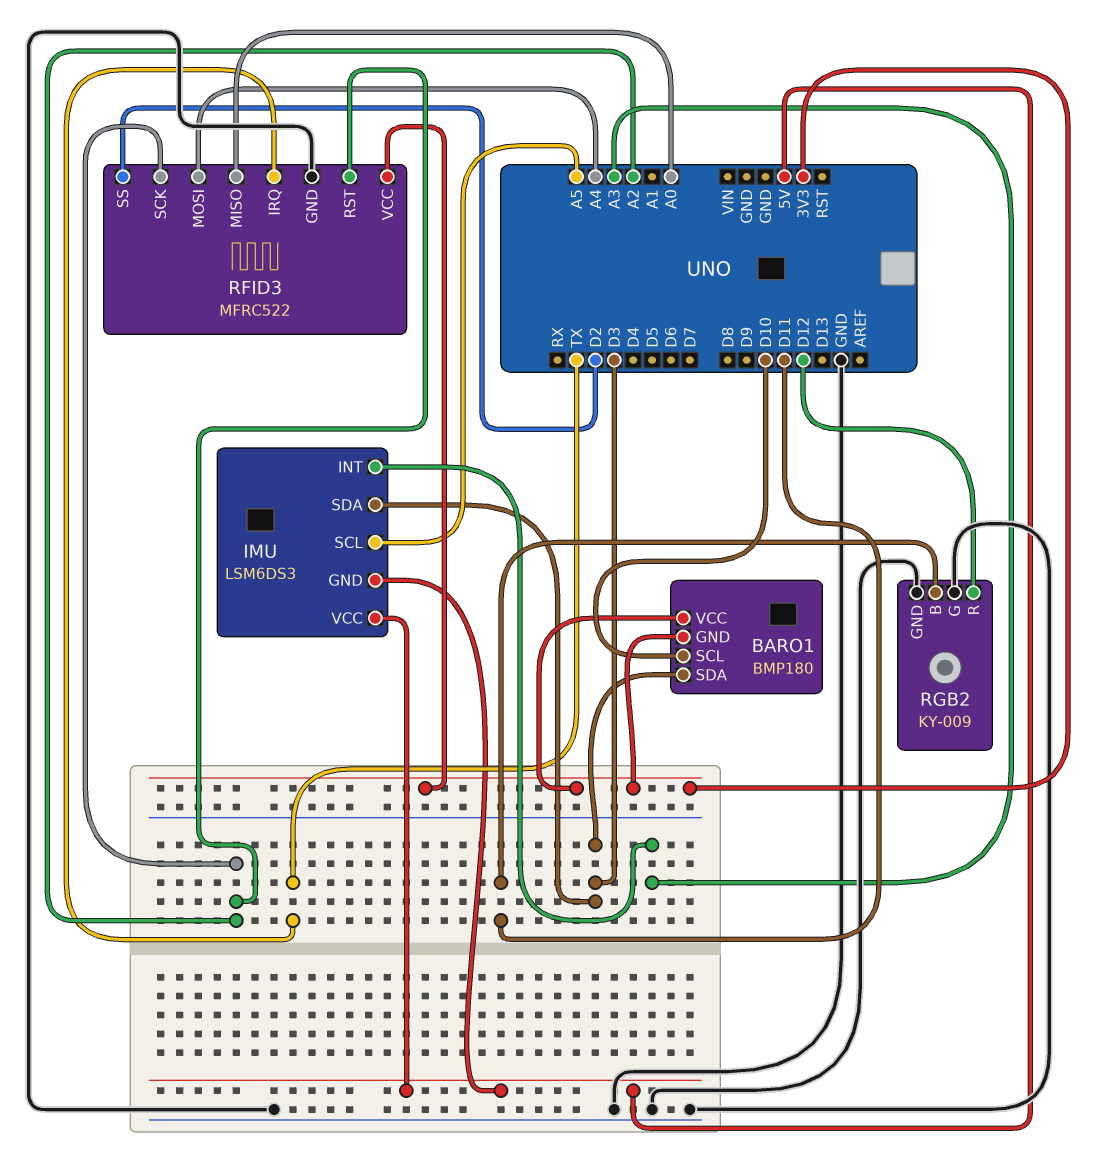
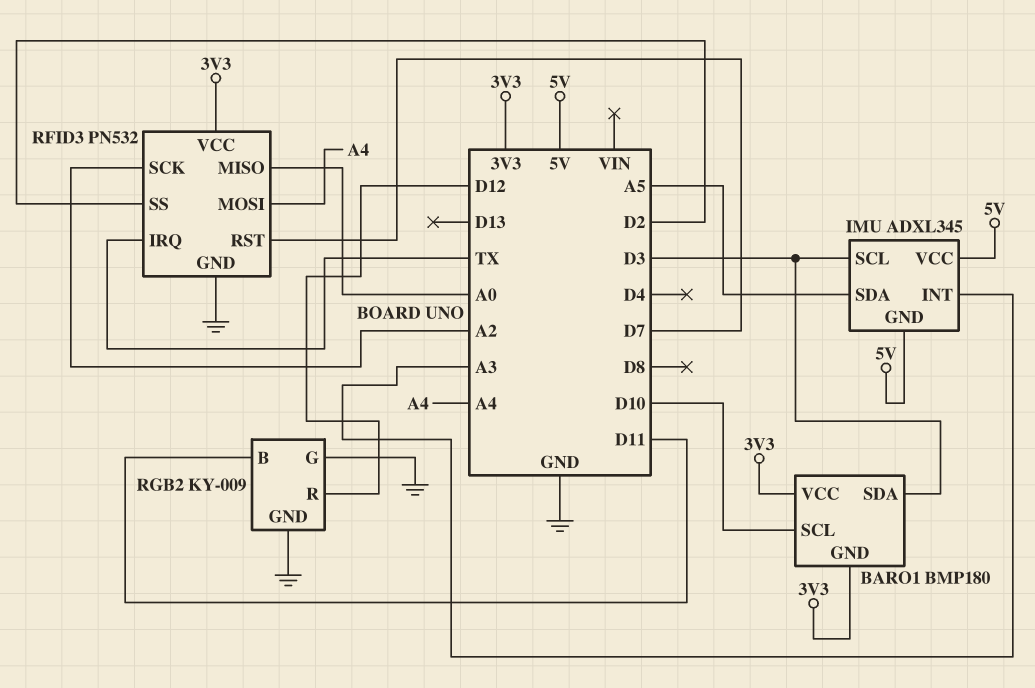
IMU: LSM6DS3 -> ADXL345
IMU pin SCL: A5 -> D3
IMU pin SDA: D3 -> A5
RFID3: MFRC522 -> PN532
RFID3 pin RST: A2 -> D7

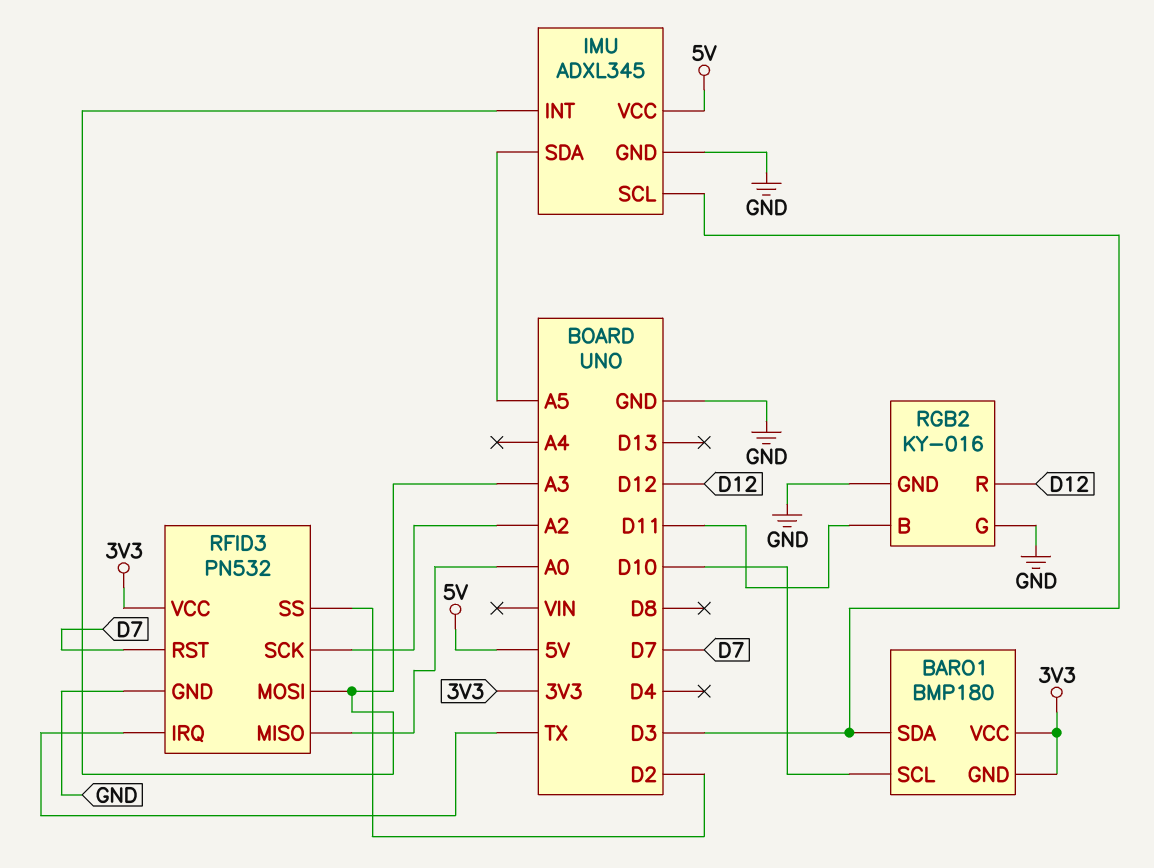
IMU pin GND: 5V -> GND
RFID3 pin MOSI: A4 -> A3
RGB2: KY-009 -> KY-016

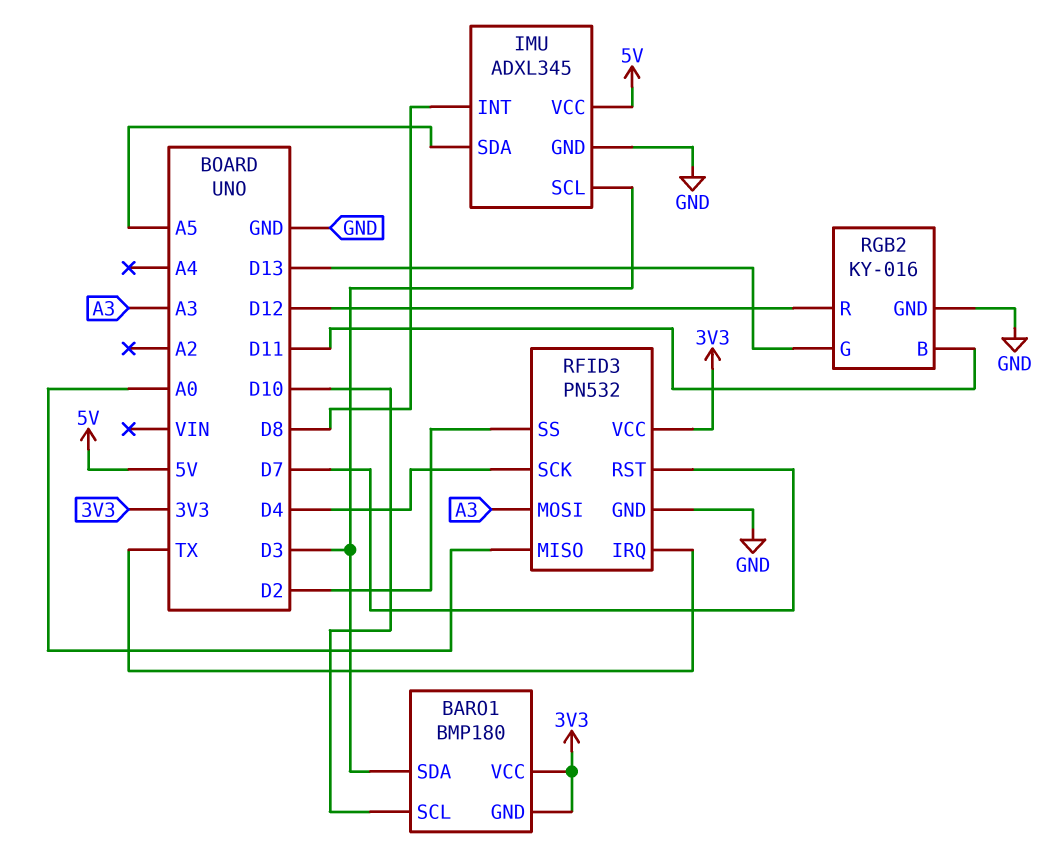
IMU pin INT: A3 -> D8
RFID3 pin SCK: A2 -> D4
RGB2 pin G: GND -> D13

